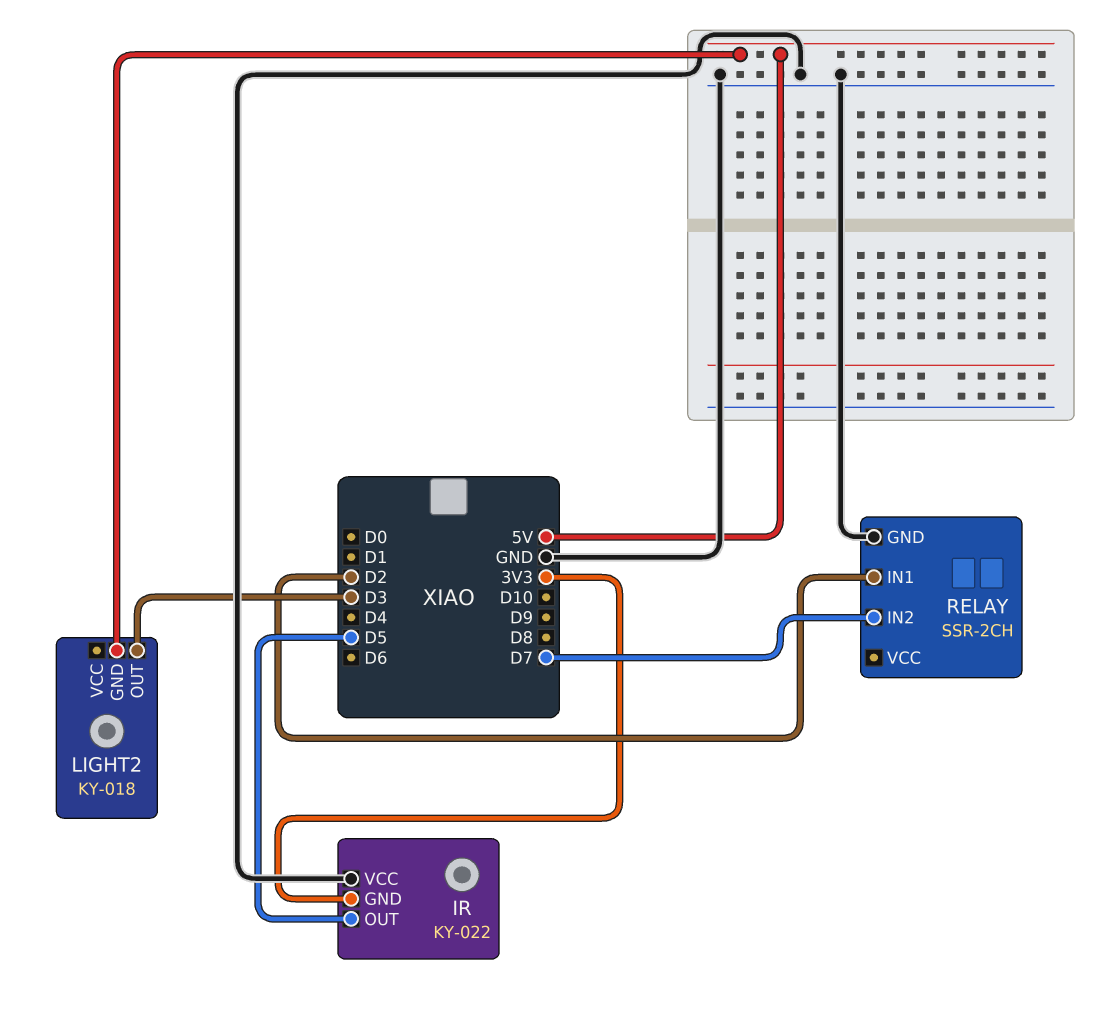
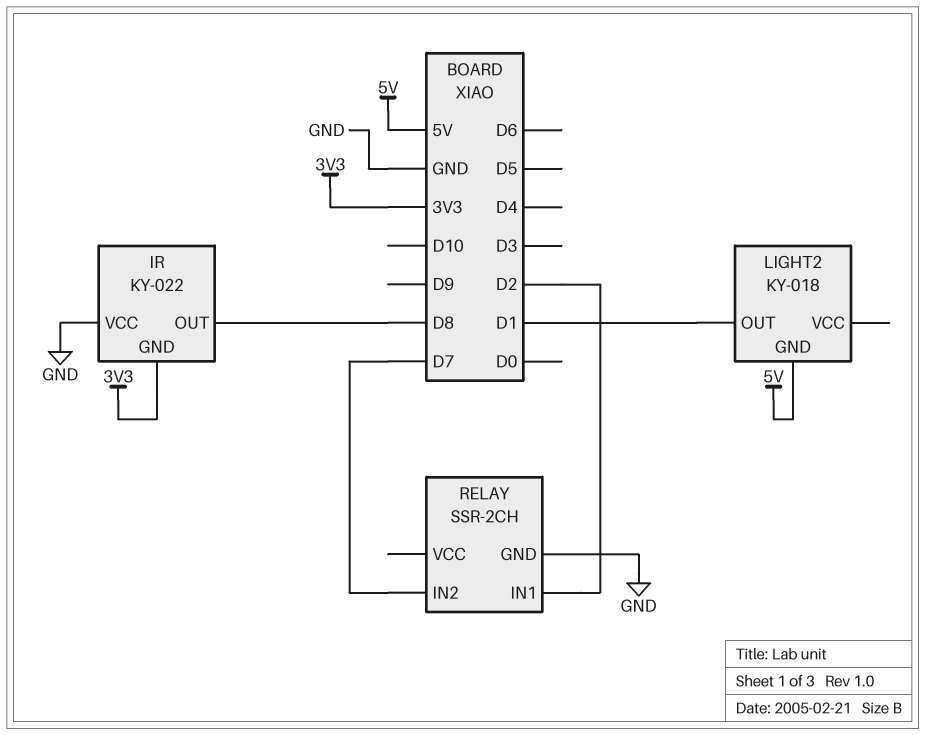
IR pin OUT: D5 -> D8
LIGHT2 pin OUT: D3 -> D1

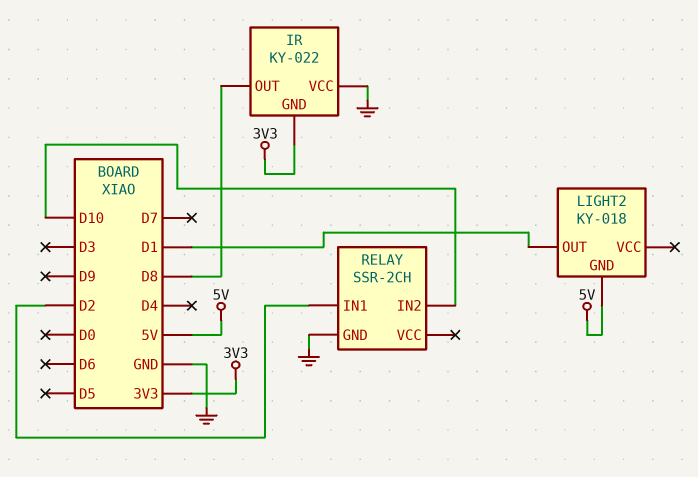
RELAY pin IN2: D7 -> D10

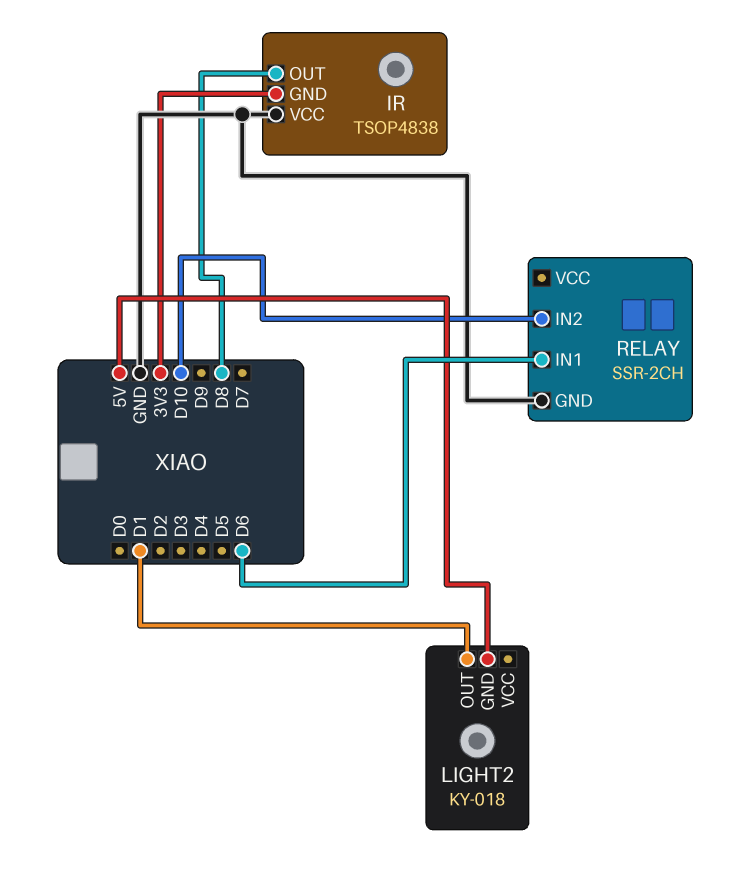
IR: KY-022 -> TSOP4838
RELAY pin IN1: D2 -> D6

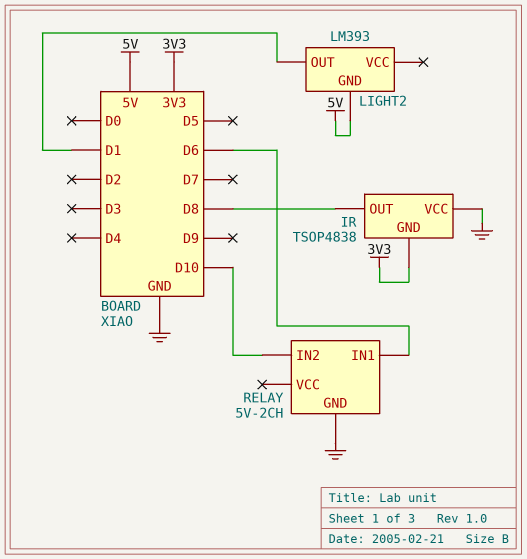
LIGHT2: KY-018 -> LM393
RELAY: SSR-2CH -> 5V-2CH

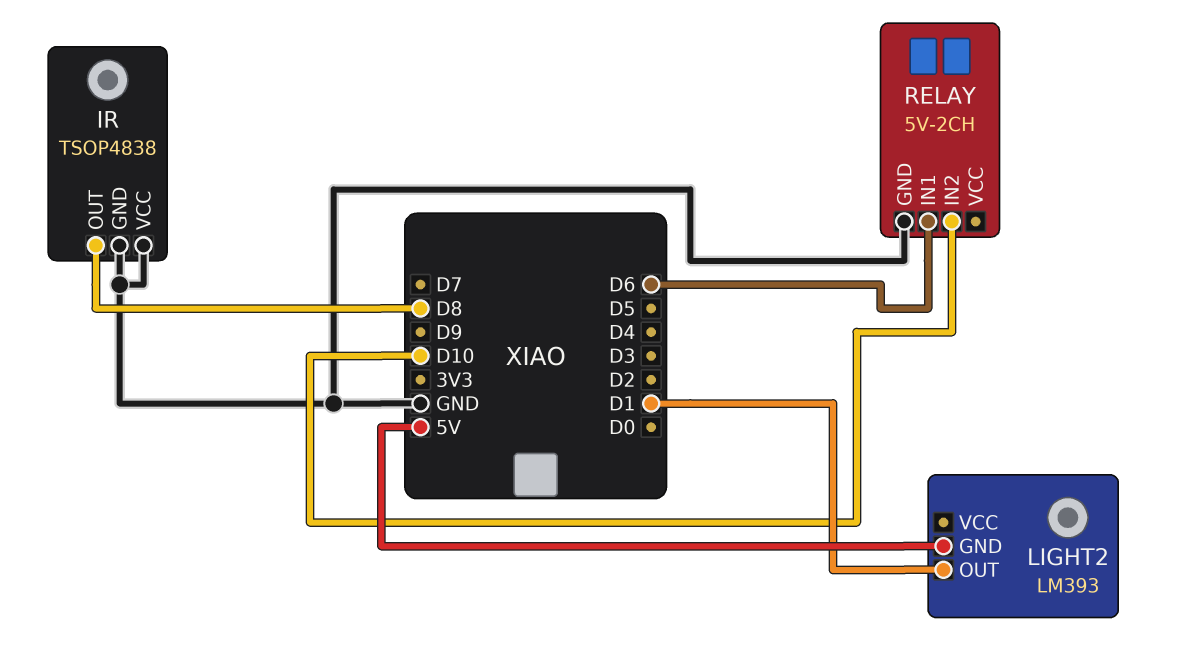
IR pin GND: 3V3 -> GND

